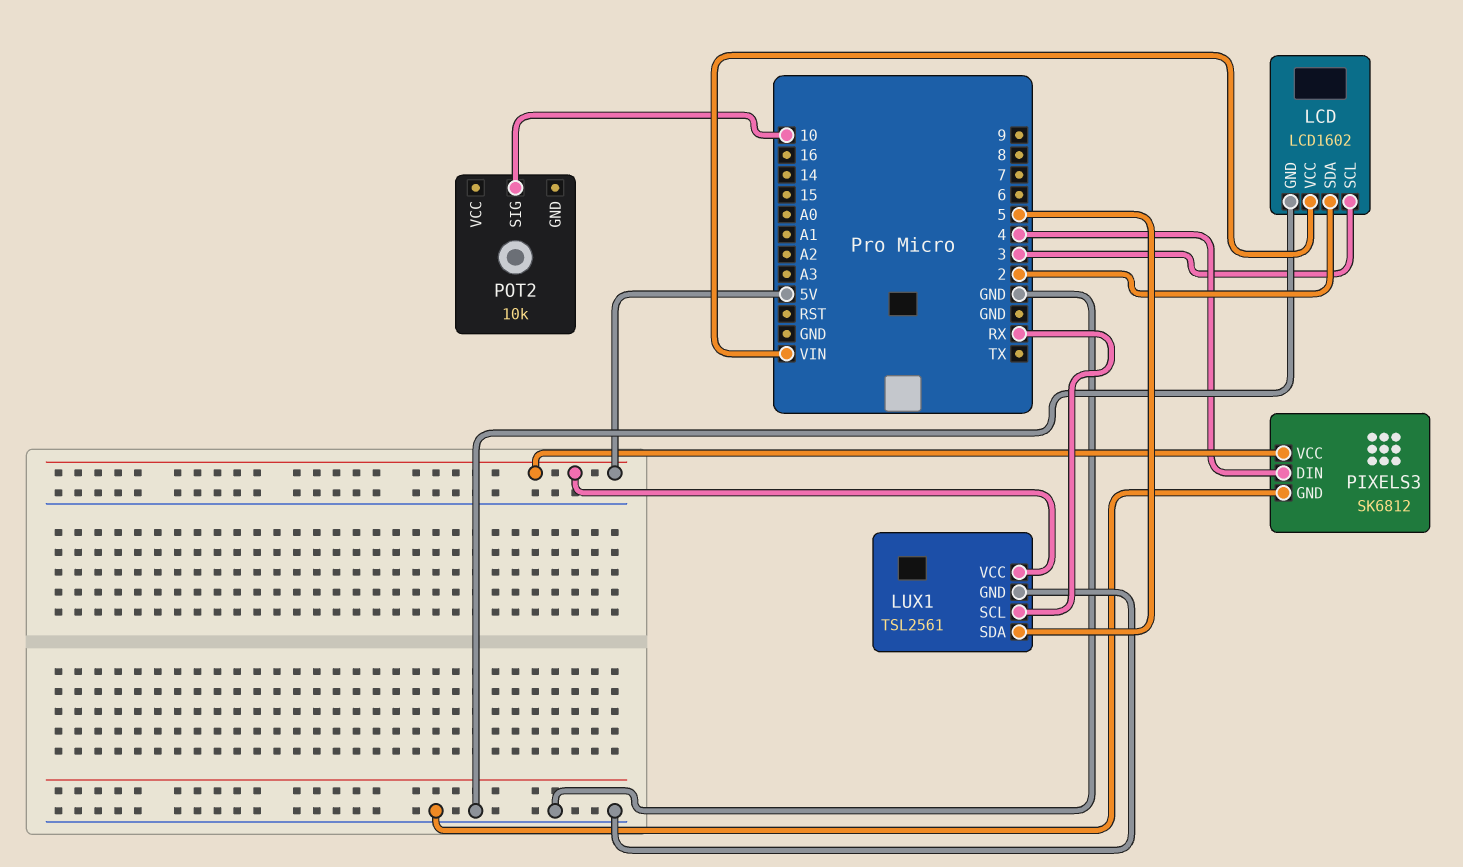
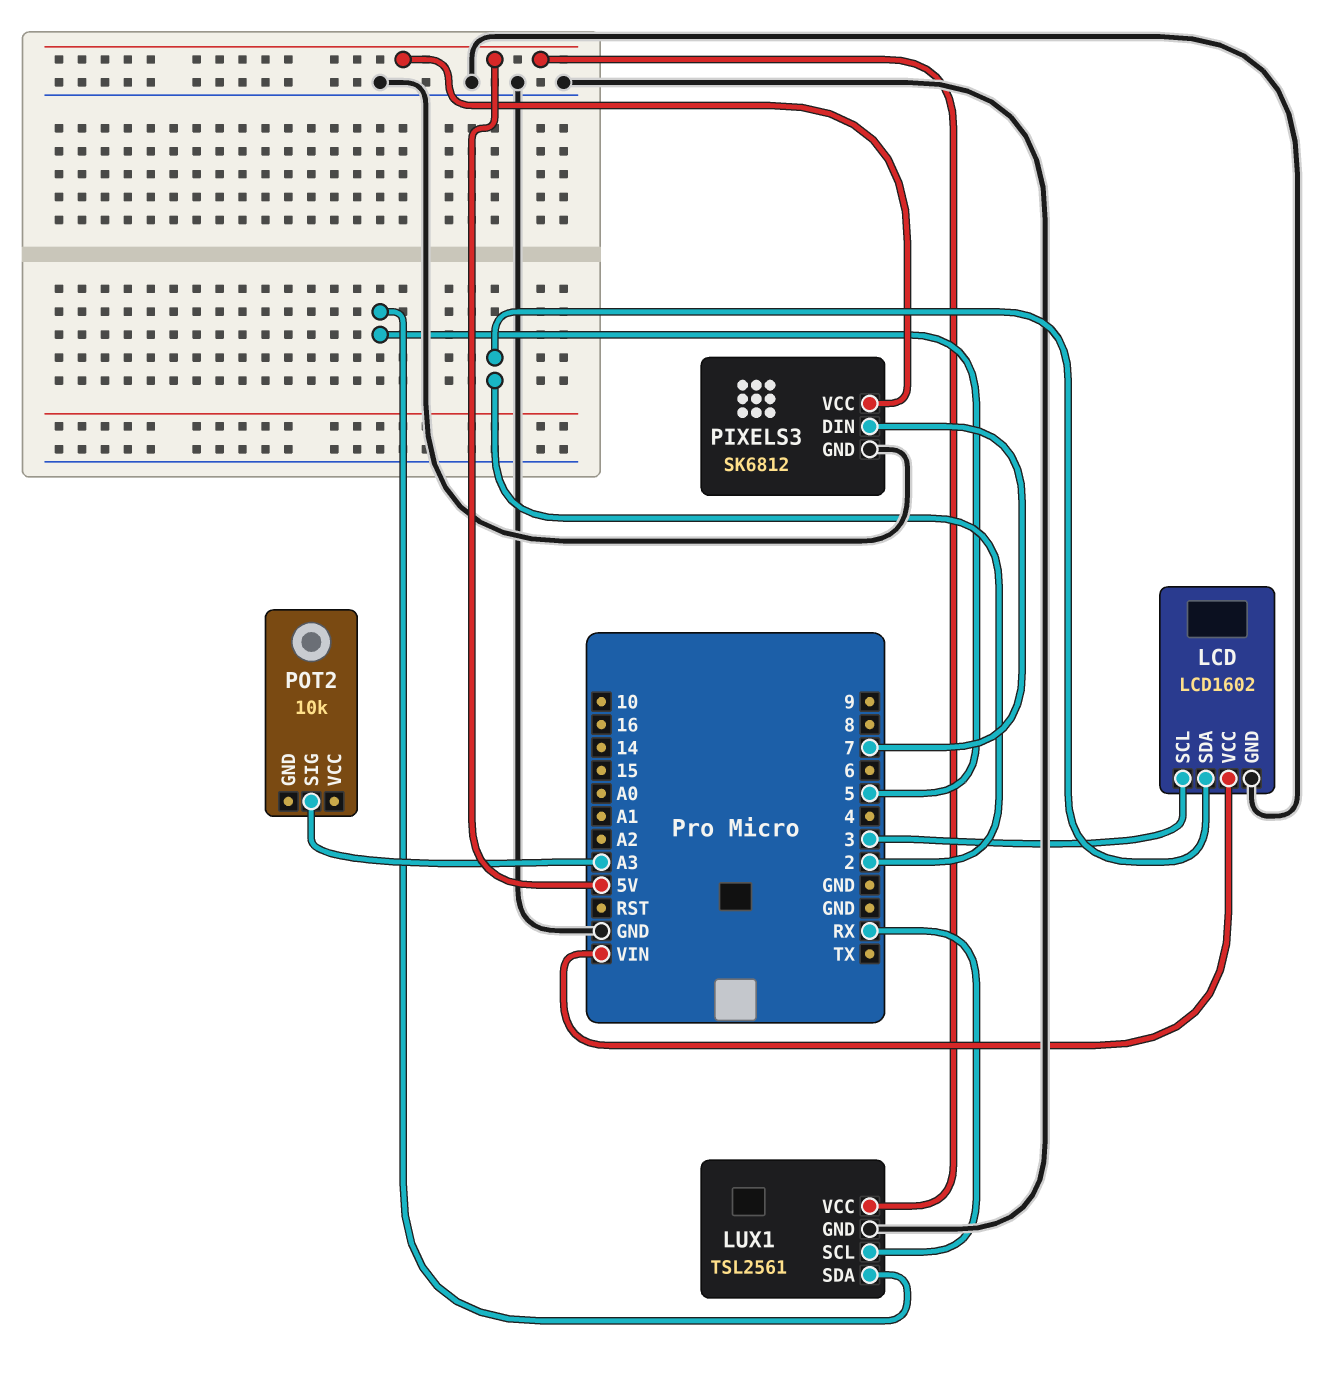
PIXELS3 pin DIN: 4 -> 7
POT2 pin SIG: 10 -> A3

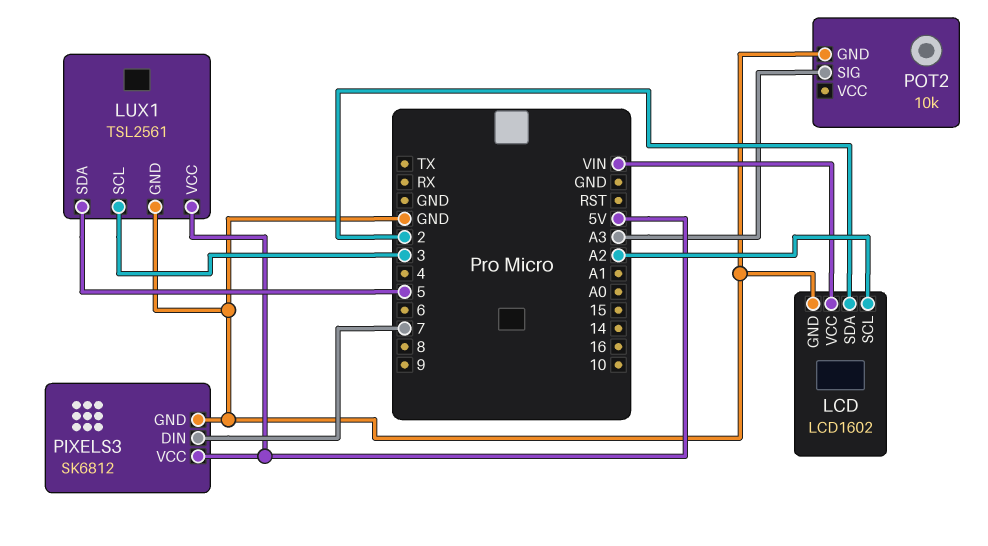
LCD pin SCL: 3 -> A2
LUX1 pin SCL: RX -> 3
POT2 pin GND: none -> GND

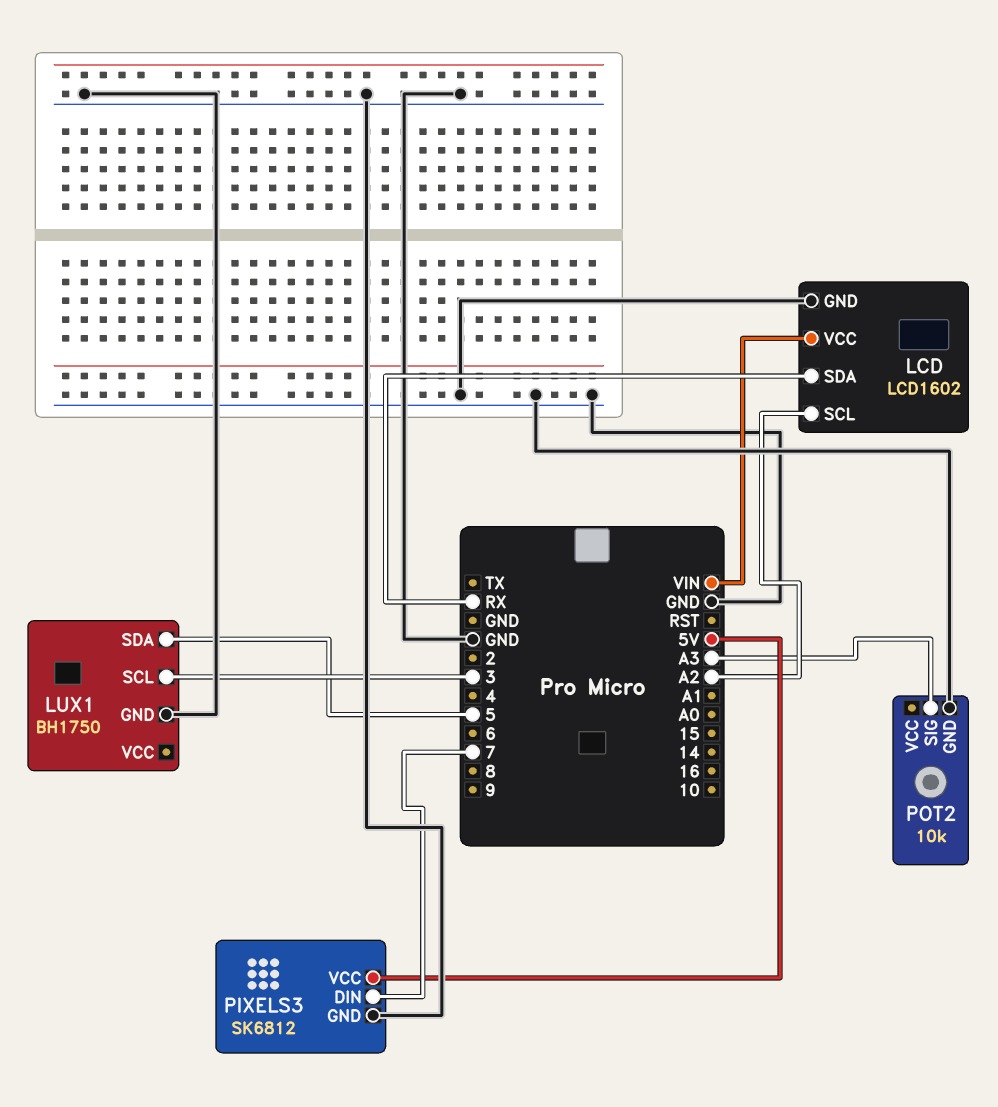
LCD pin SDA: 2 -> RX
LUX1: TSL2561 -> BH1750
LUX1 pin VCC: 5V -> none

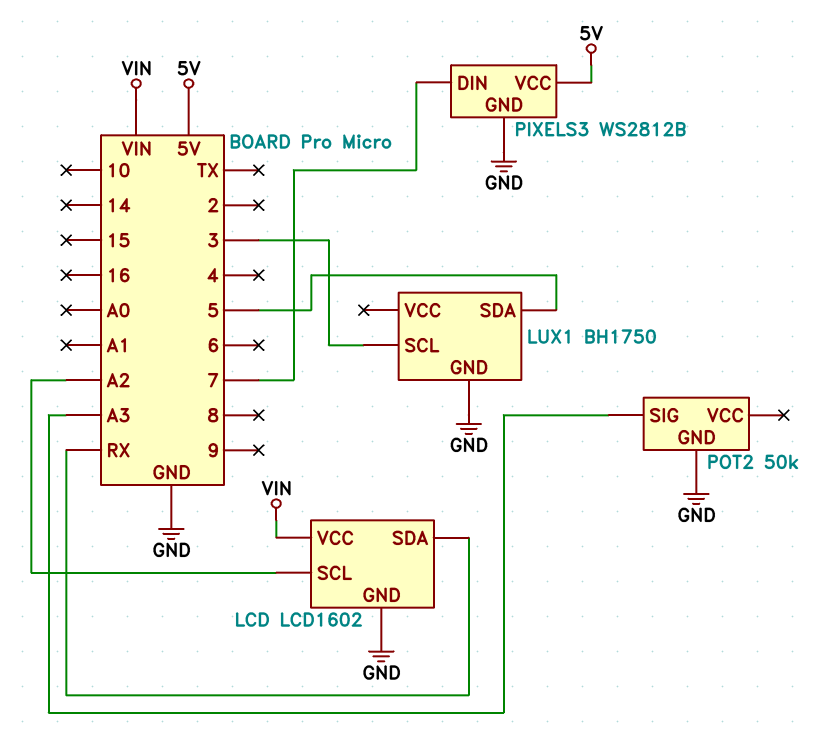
PIXELS3: SK6812 -> WS2812B
POT2: 10k -> 50k

